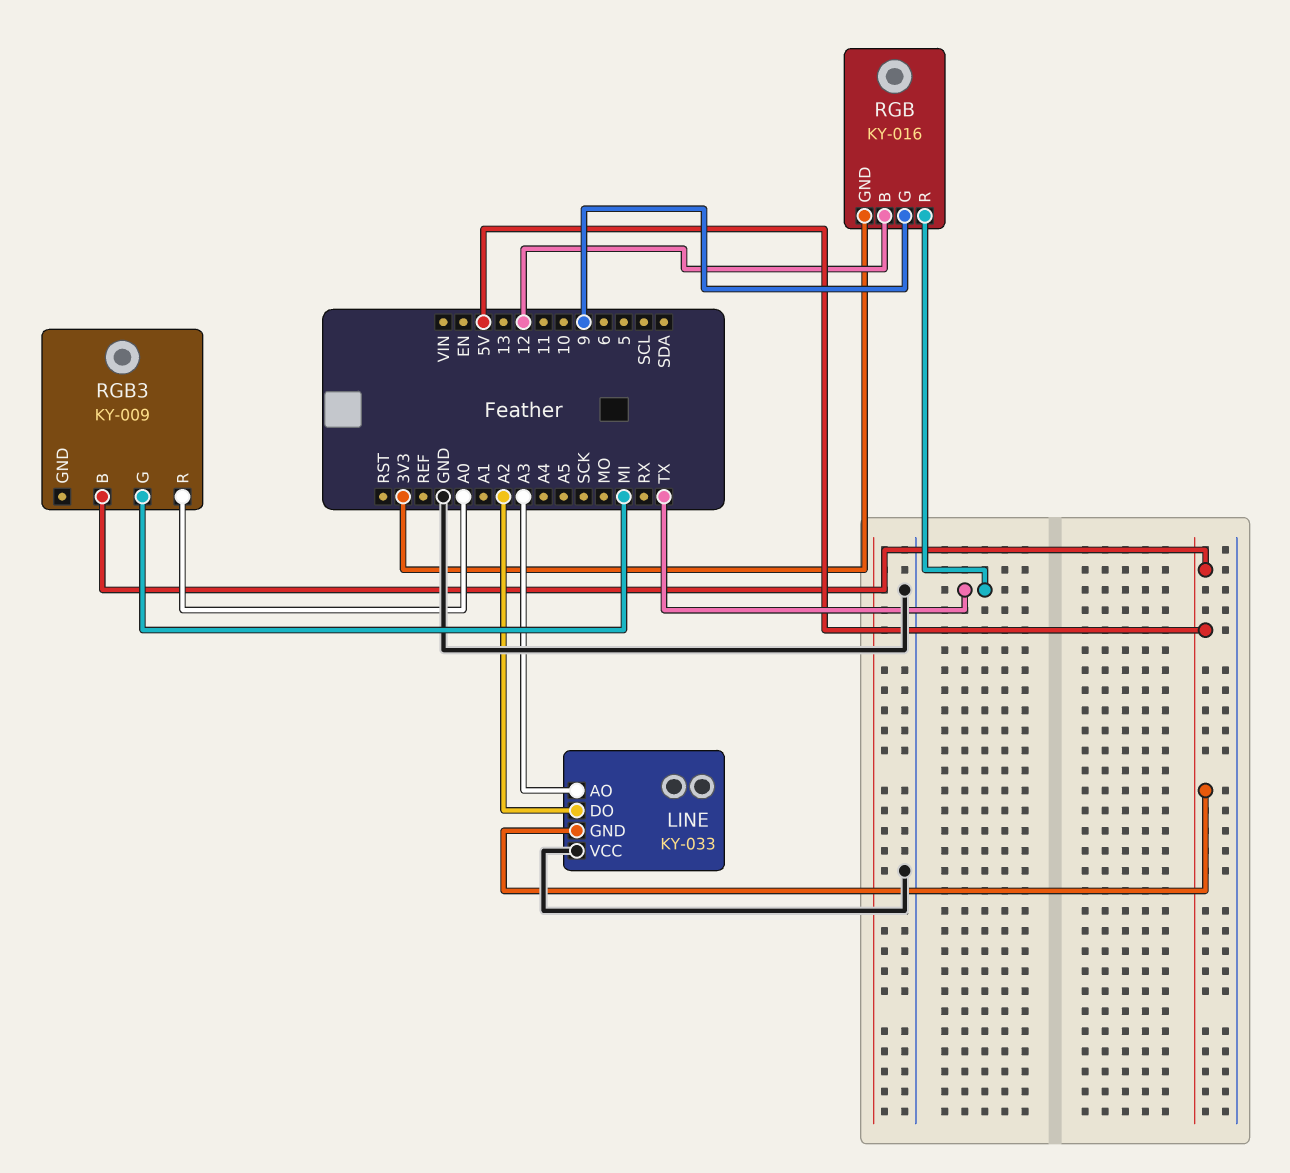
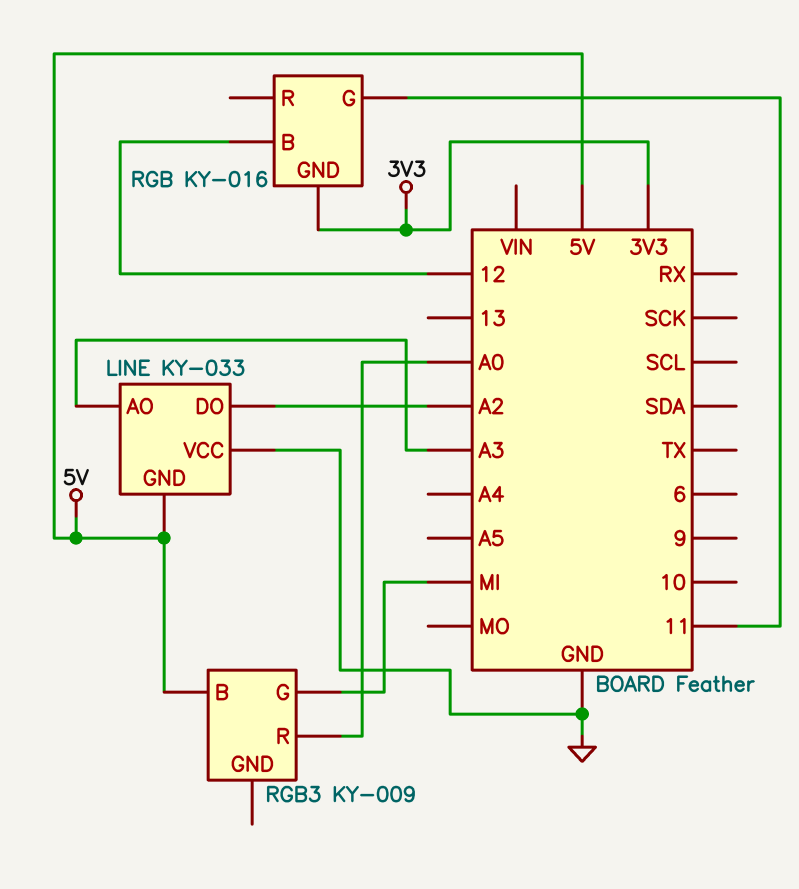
RGB pin G: 9 -> 11
RGB pin R: TX -> none

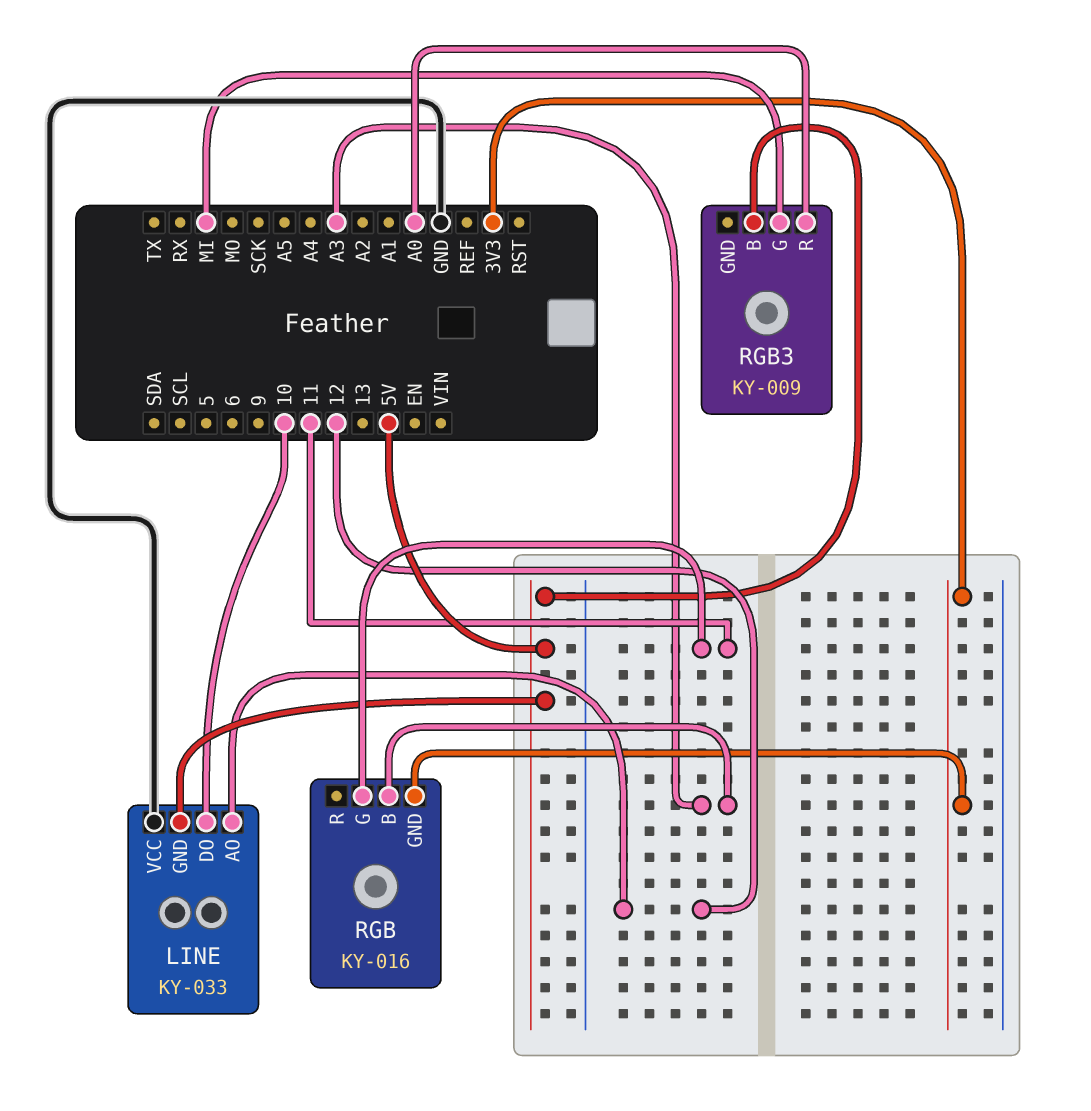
LINE pin AO: A3 -> 12
LINE pin DO: A2 -> 10
RGB pin B: 12 -> A3

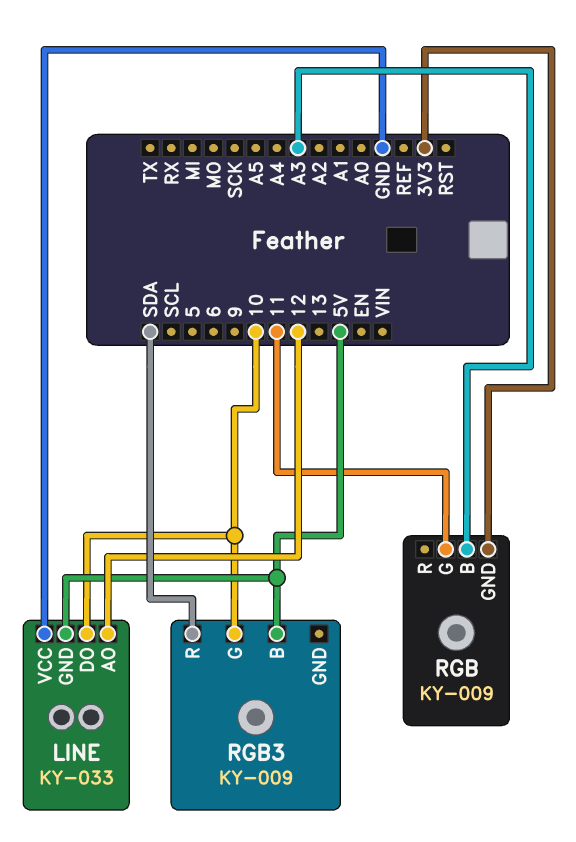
RGB: KY-016 -> KY-009
RGB3 pin G: MI -> 10
RGB3 pin R: A0 -> SDA

